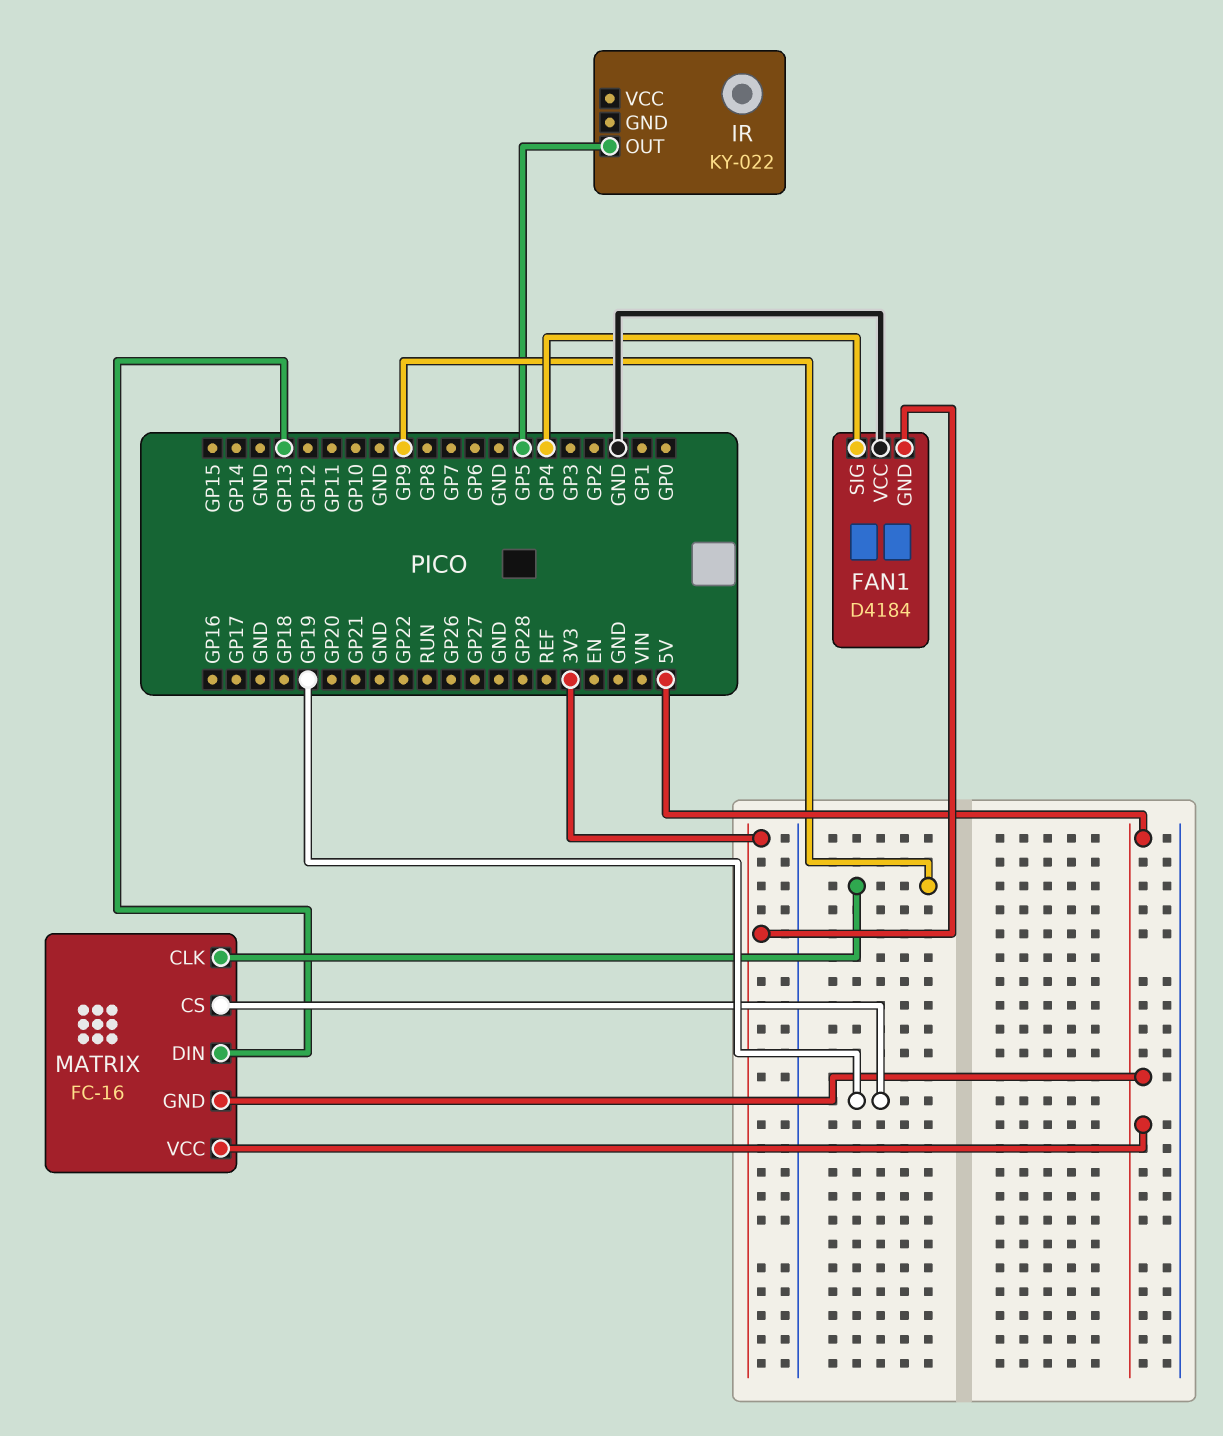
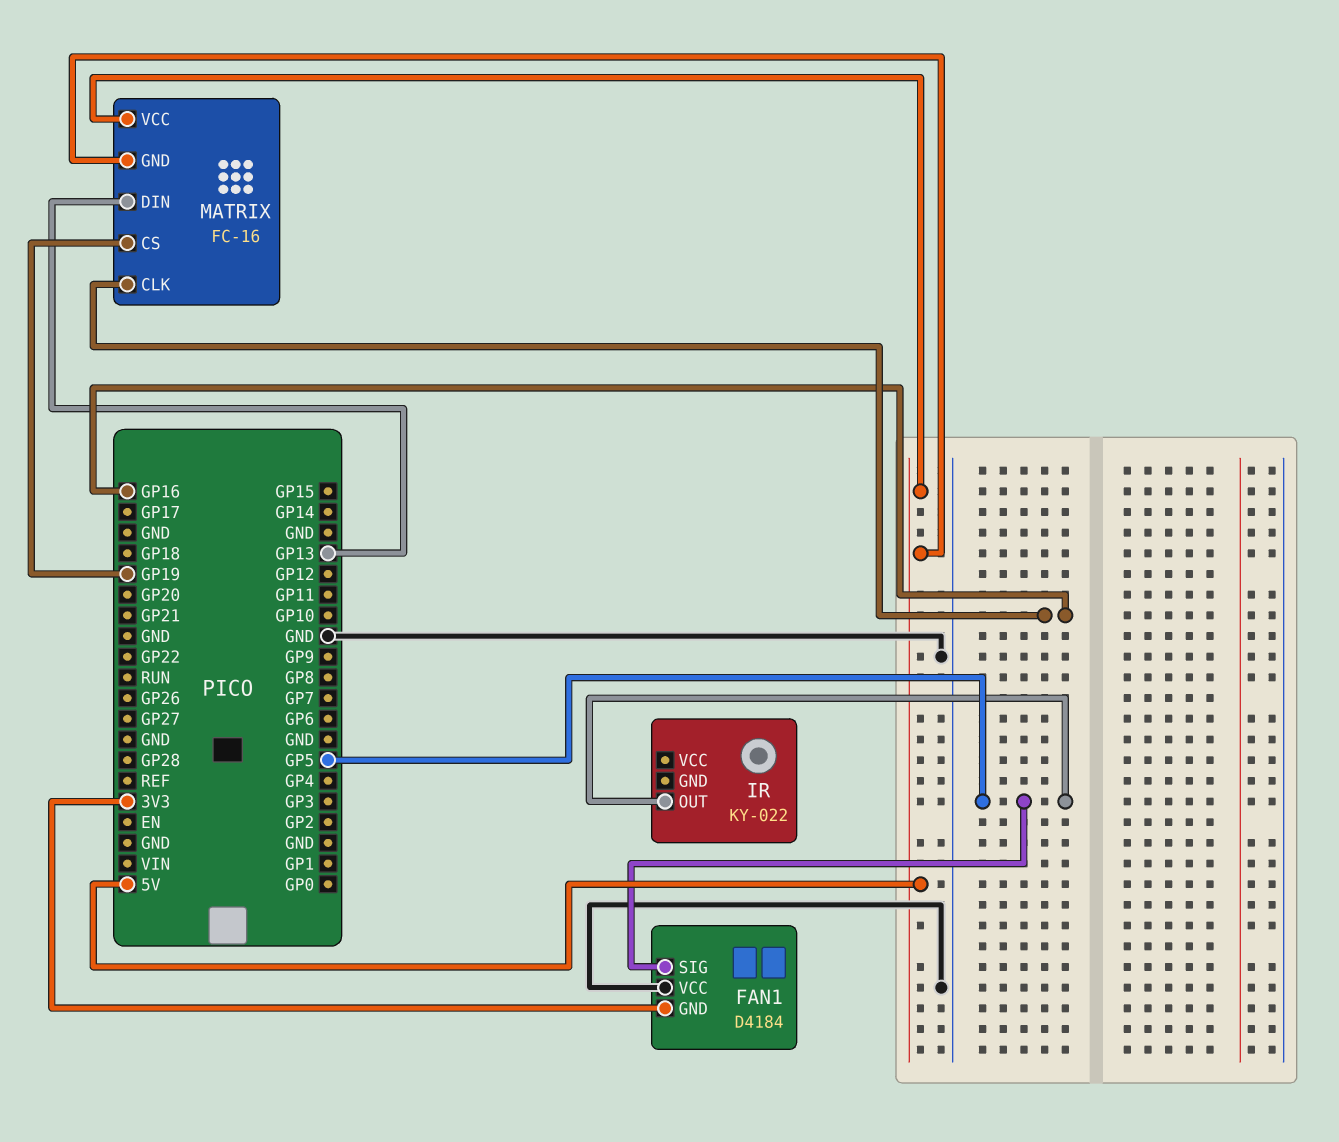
FAN1 pin SIG: GP4 -> GP5
MATRIX pin CLK: GP9 -> GP16

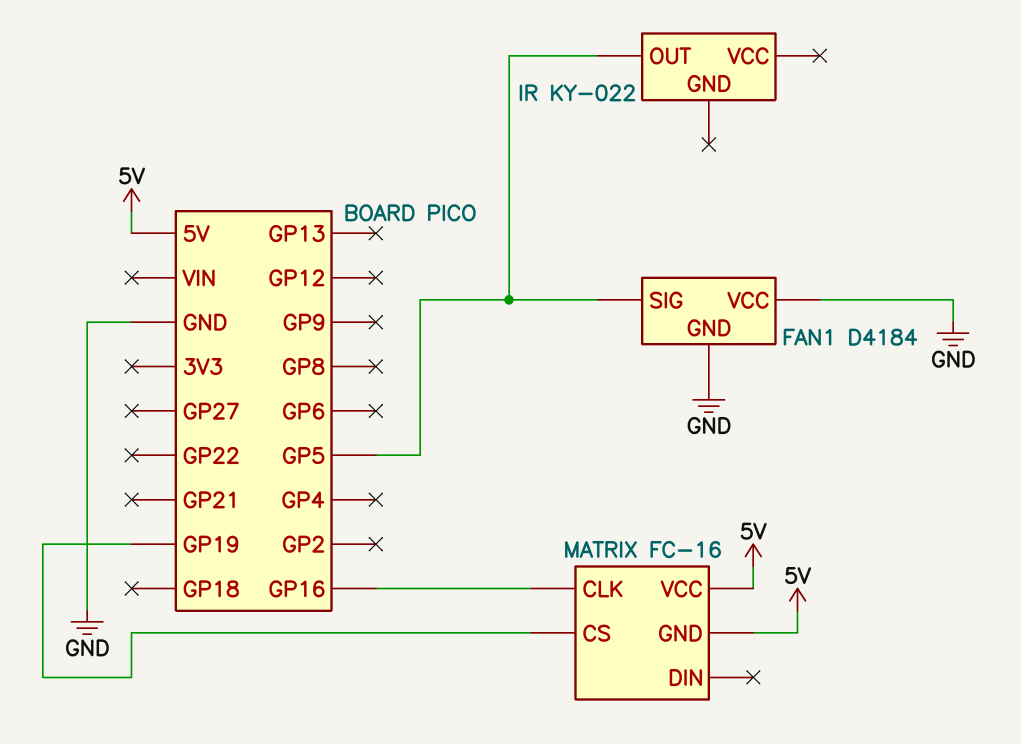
FAN1 pin GND: 3V3 -> GND
MATRIX pin DIN: GP13 -> none

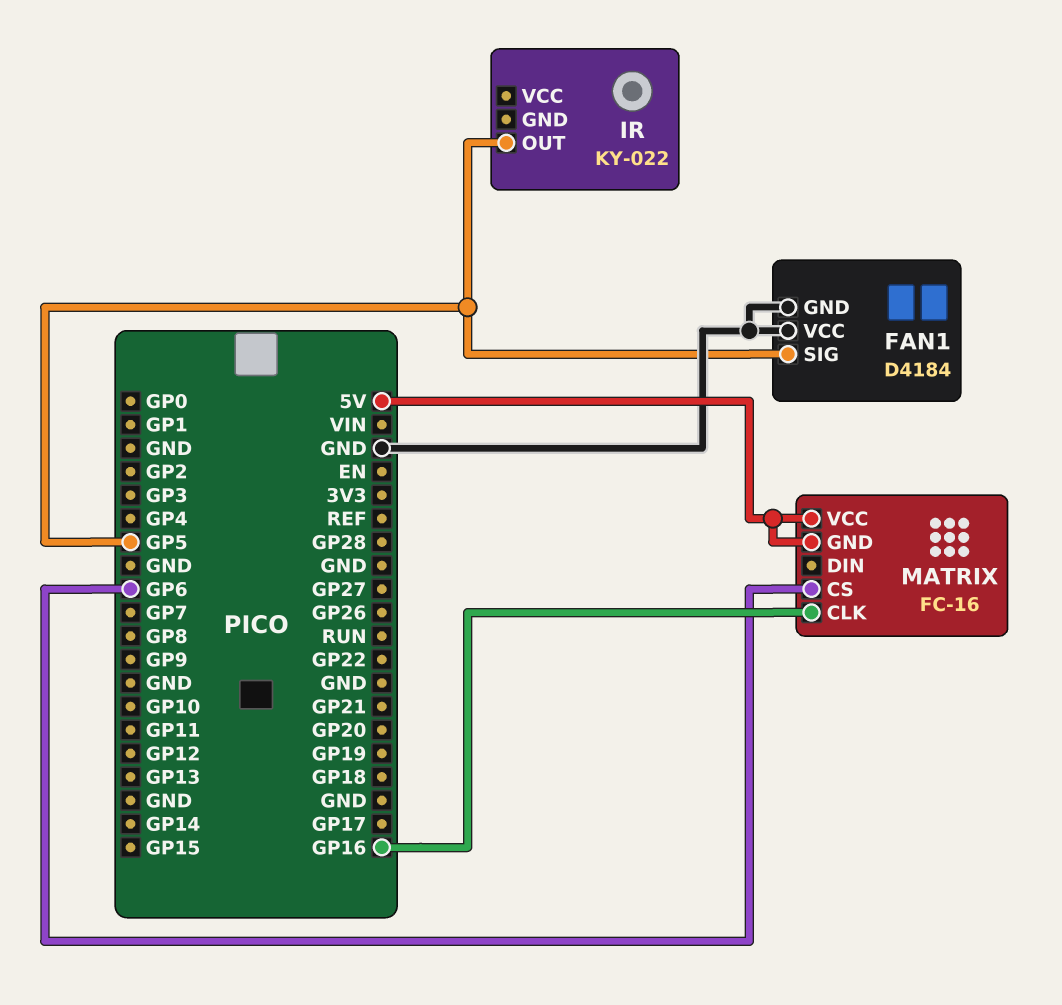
MATRIX pin CS: GP19 -> GP6

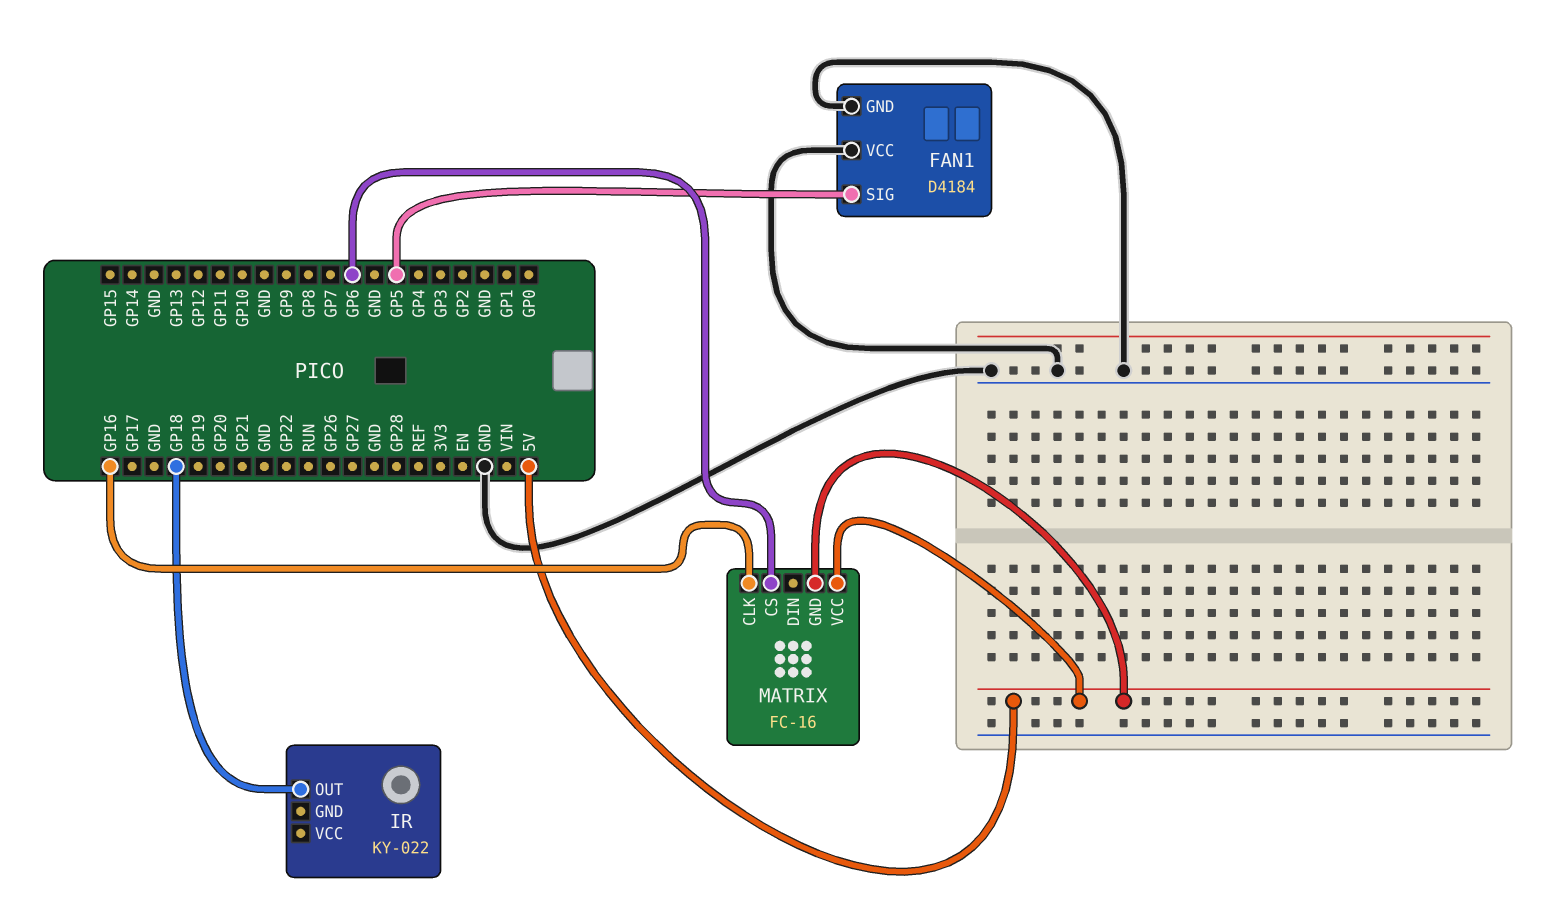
IR pin OUT: GP5 -> GP18

